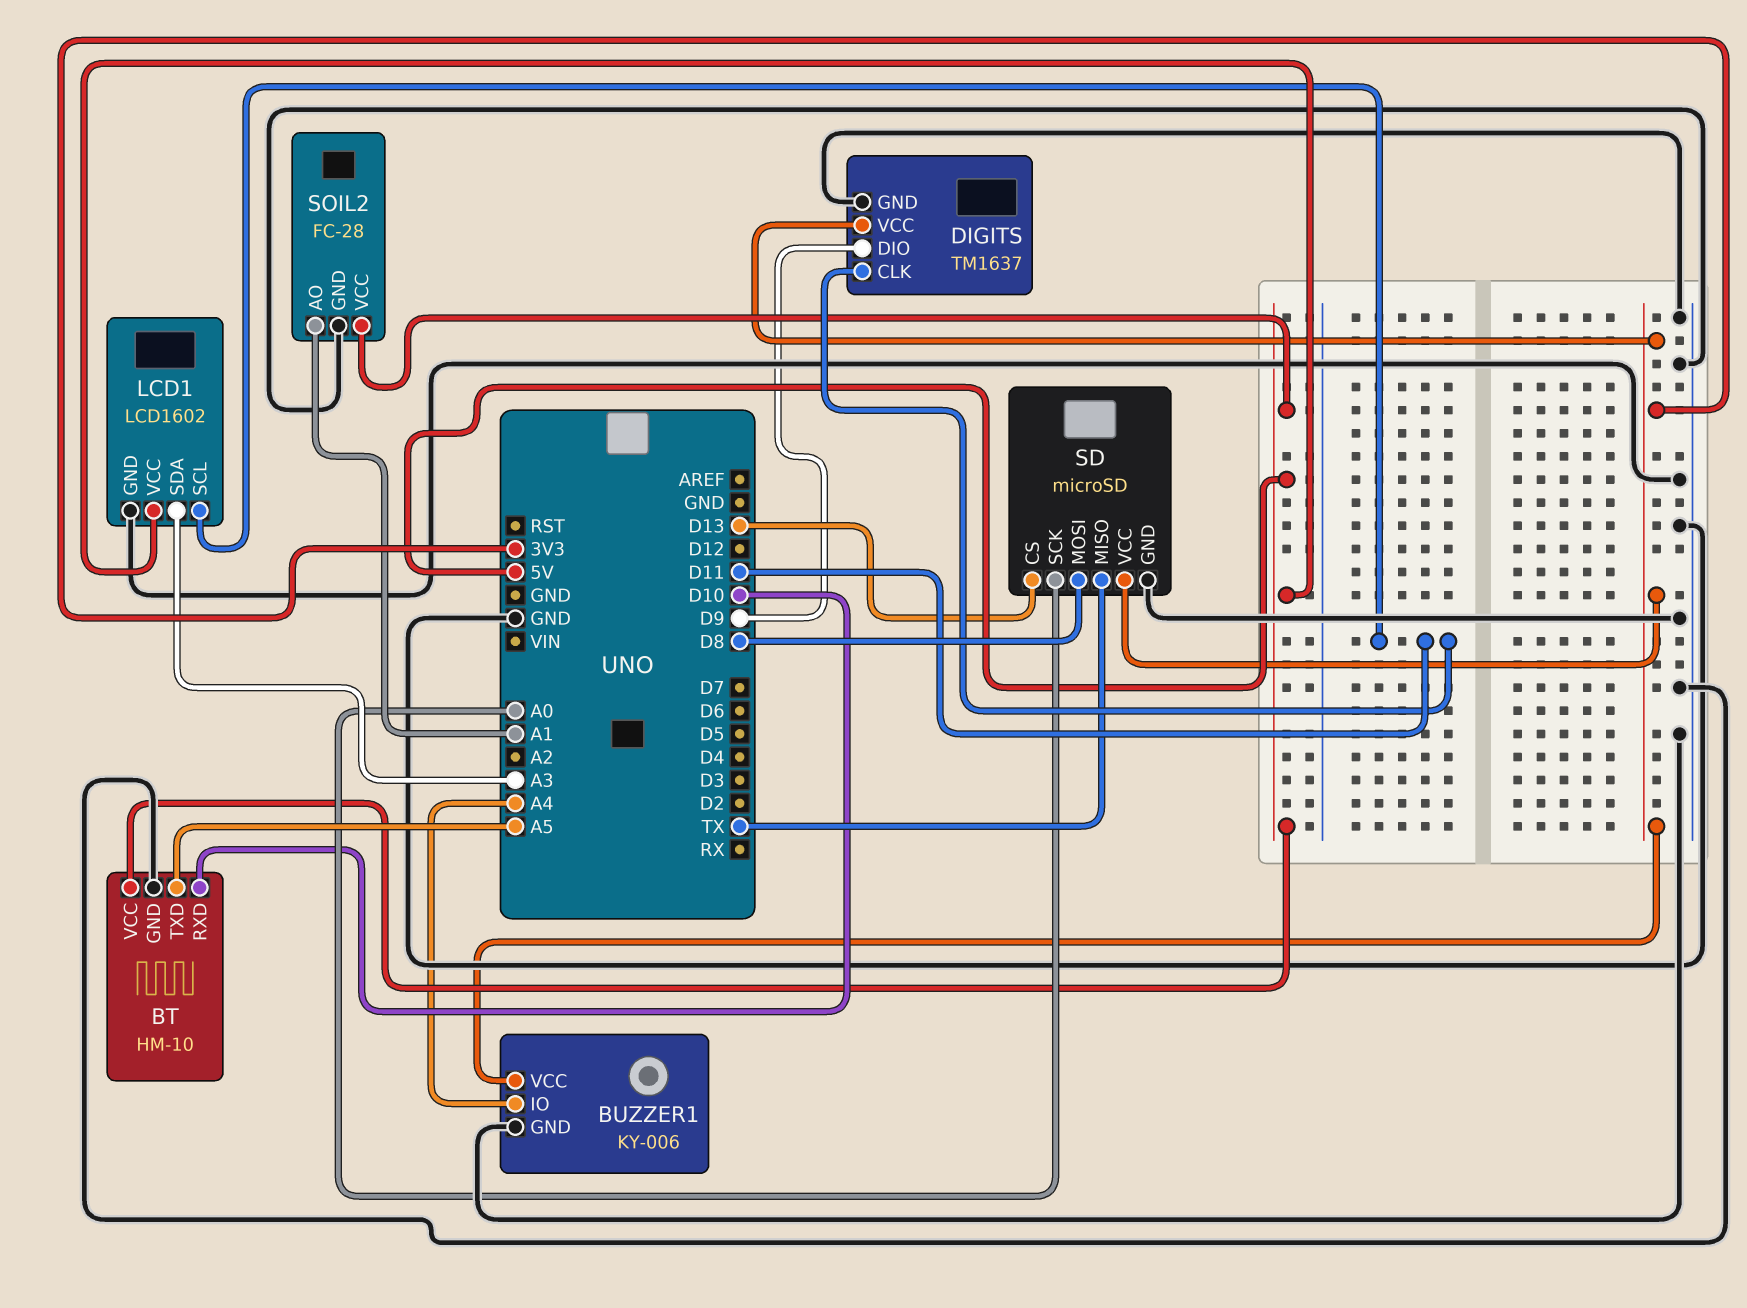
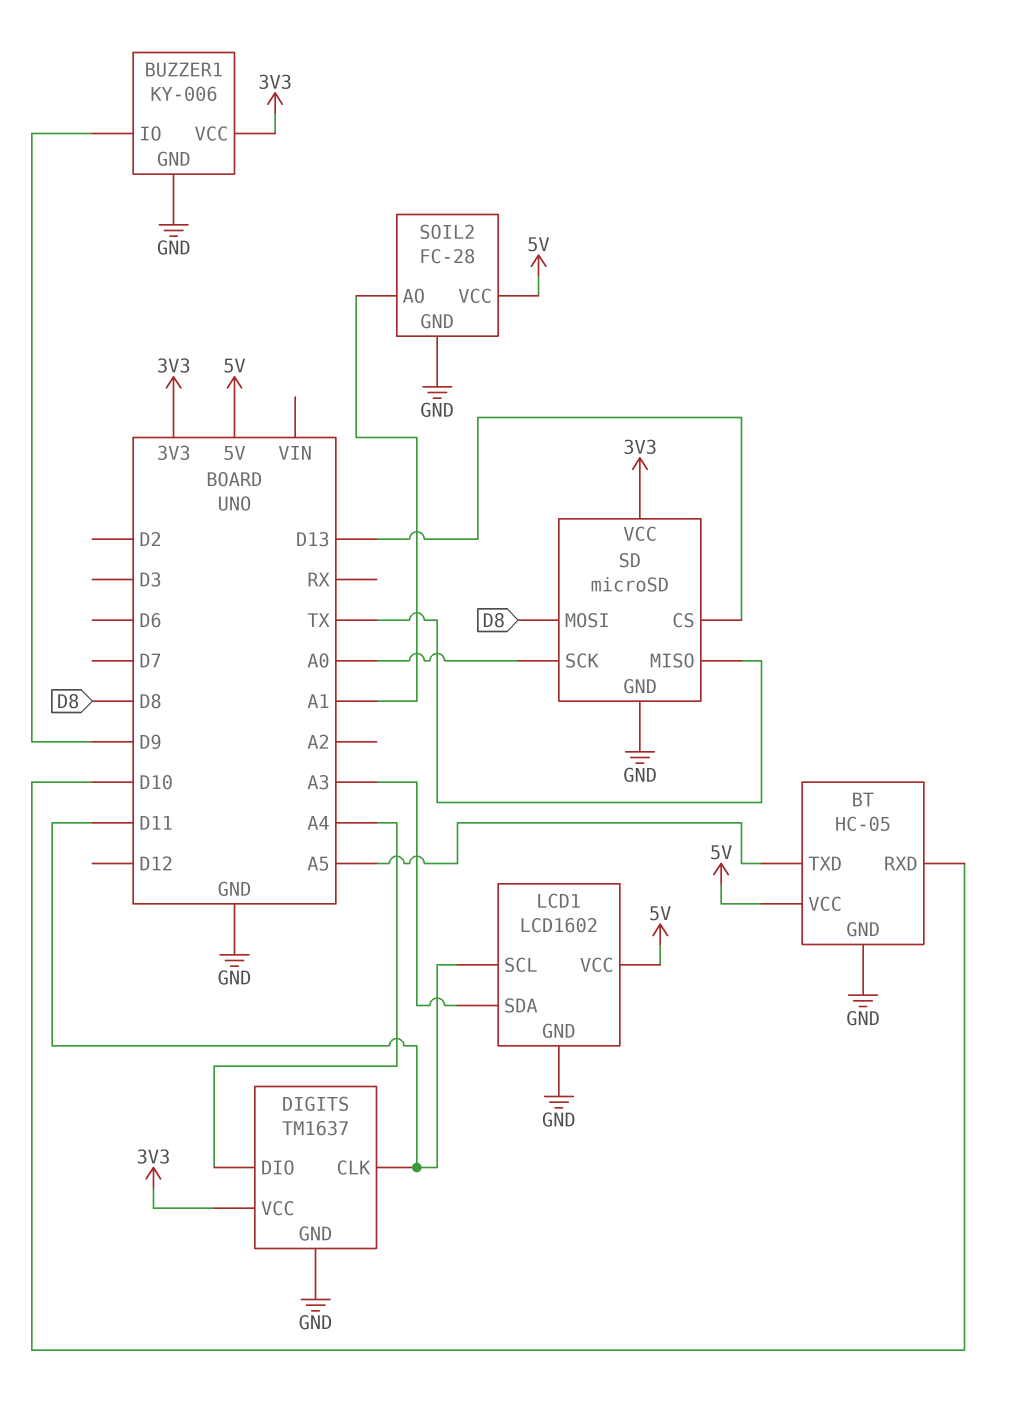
BT: HM-10 -> HC-05
BUZZER1 pin IO: A4 -> D9
DIGITS pin DIO: D9 -> A4

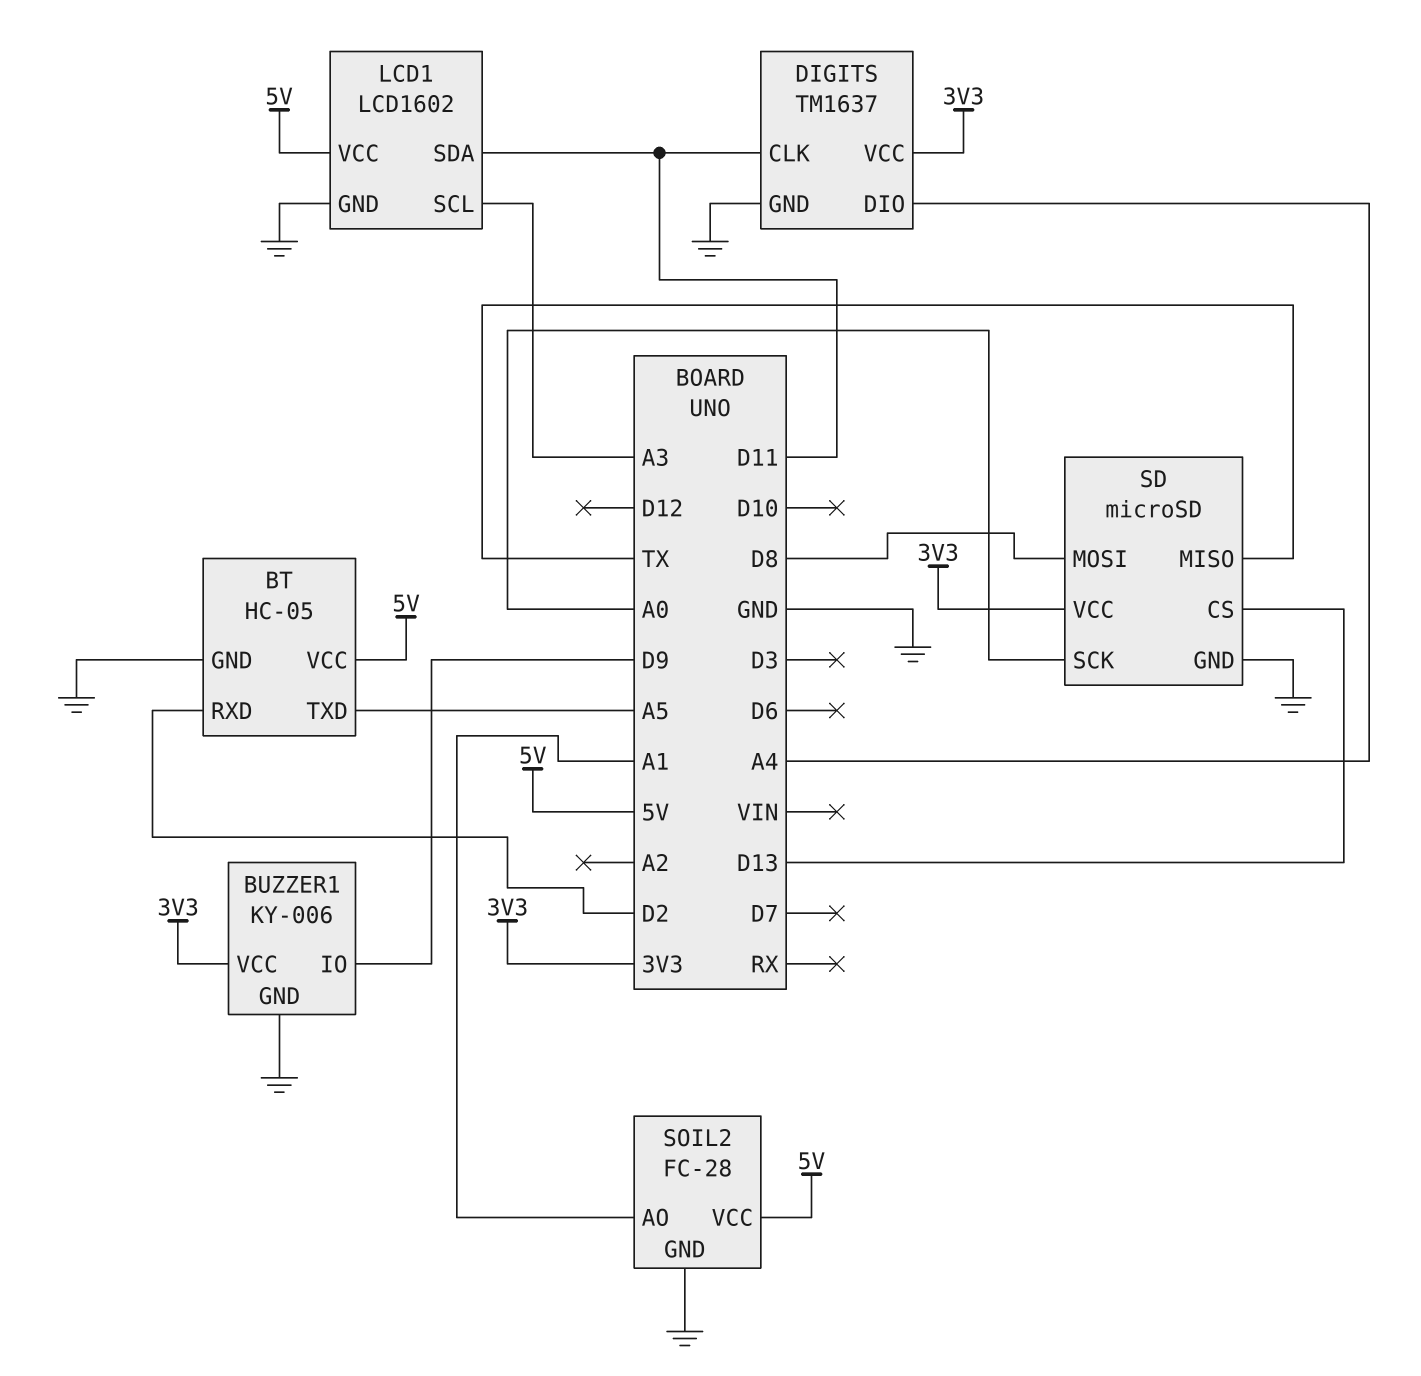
BT pin RXD: D10 -> D2
LCD1 pin SCL: D11 -> A3
LCD1 pin SDA: A3 -> D11

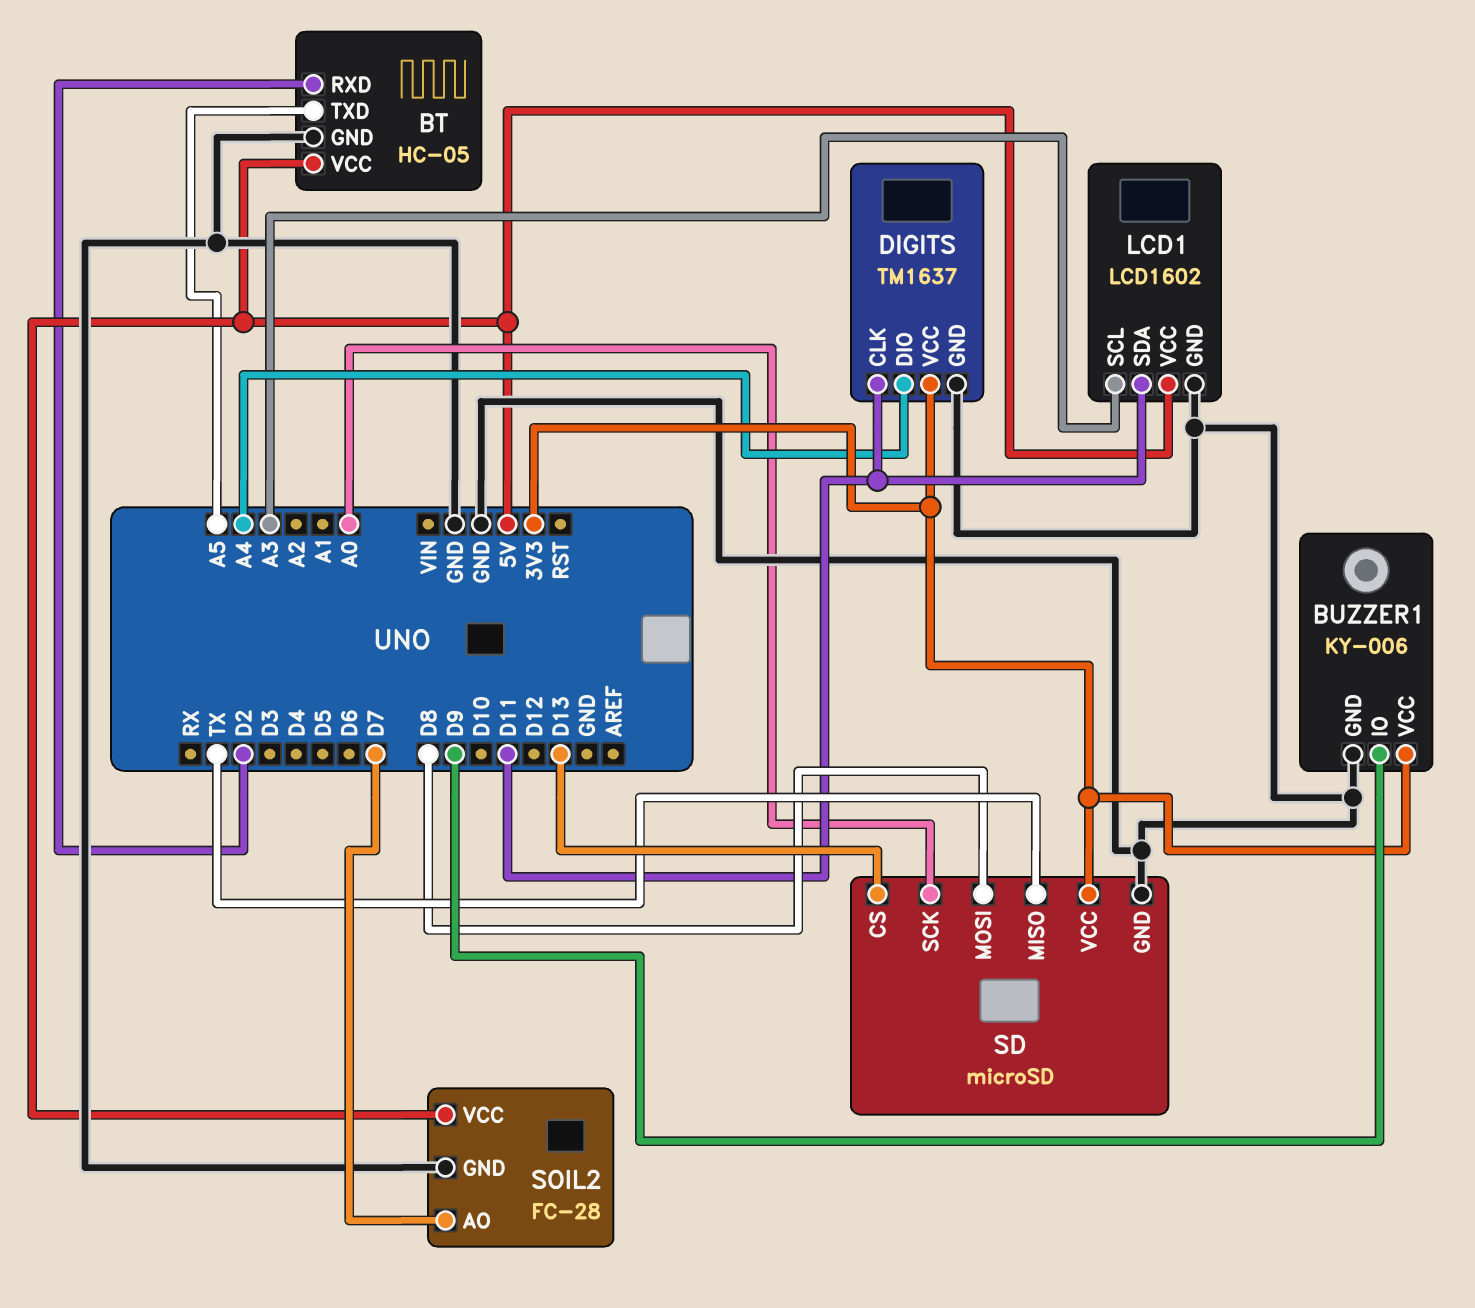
SOIL2 pin AO: A1 -> D7

